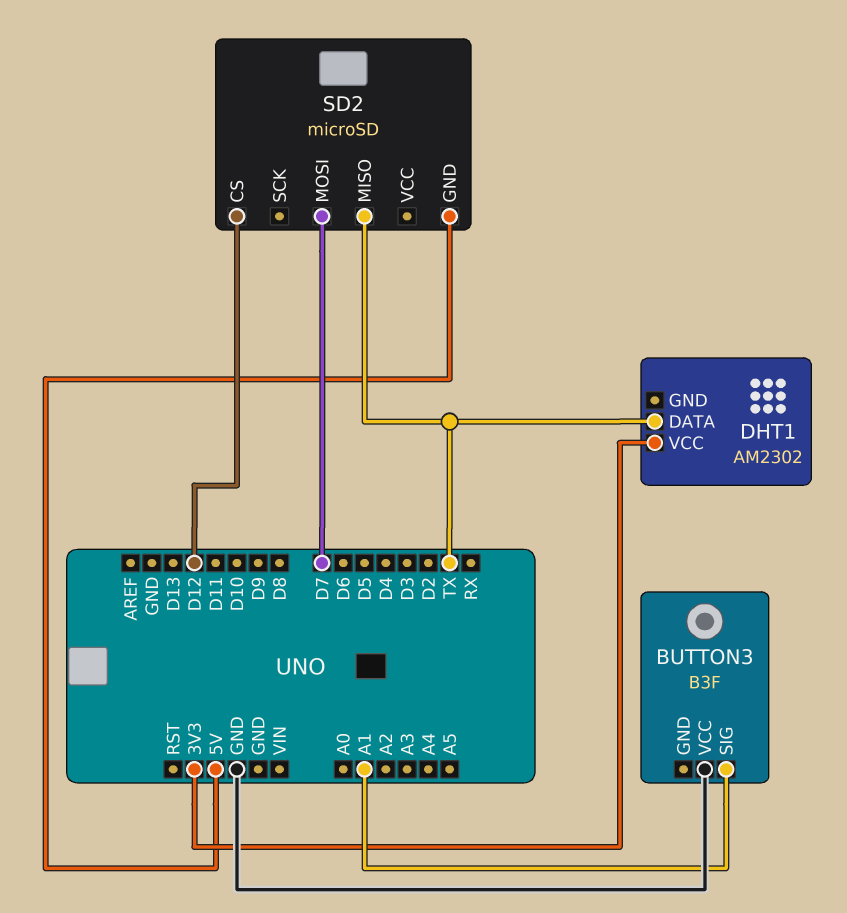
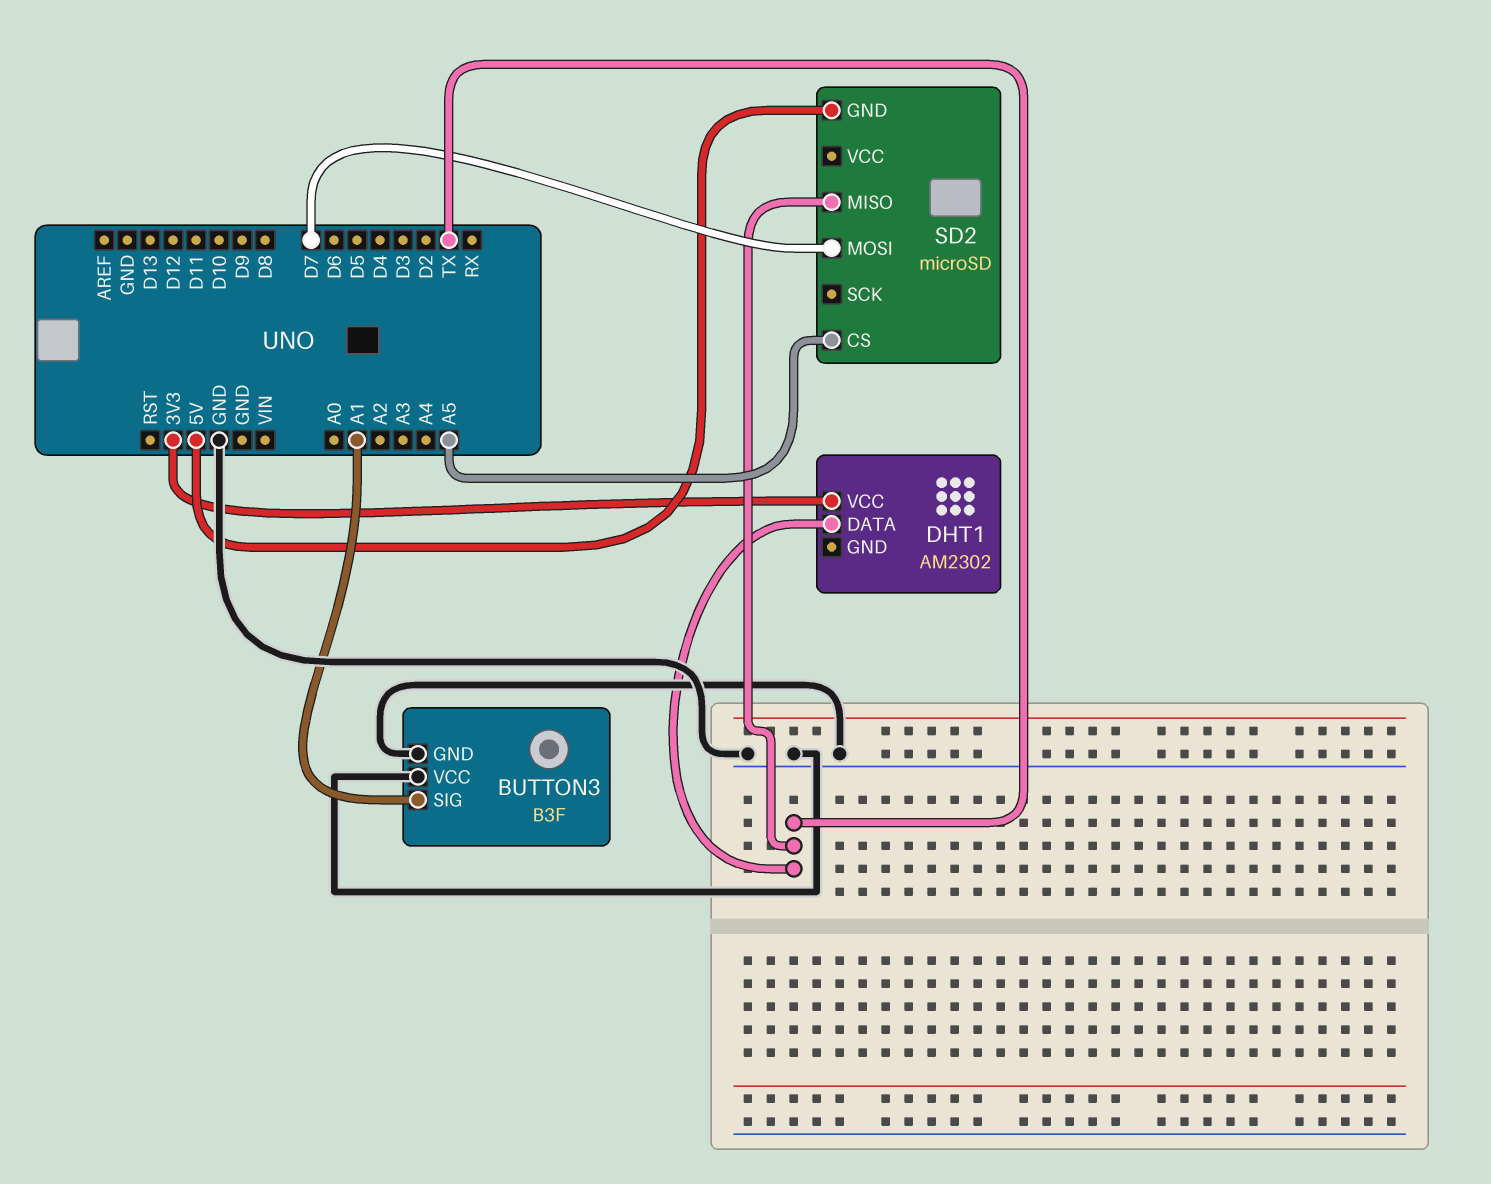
BUTTON3 pin GND: none -> GND
SD2 pin CS: D12 -> A5

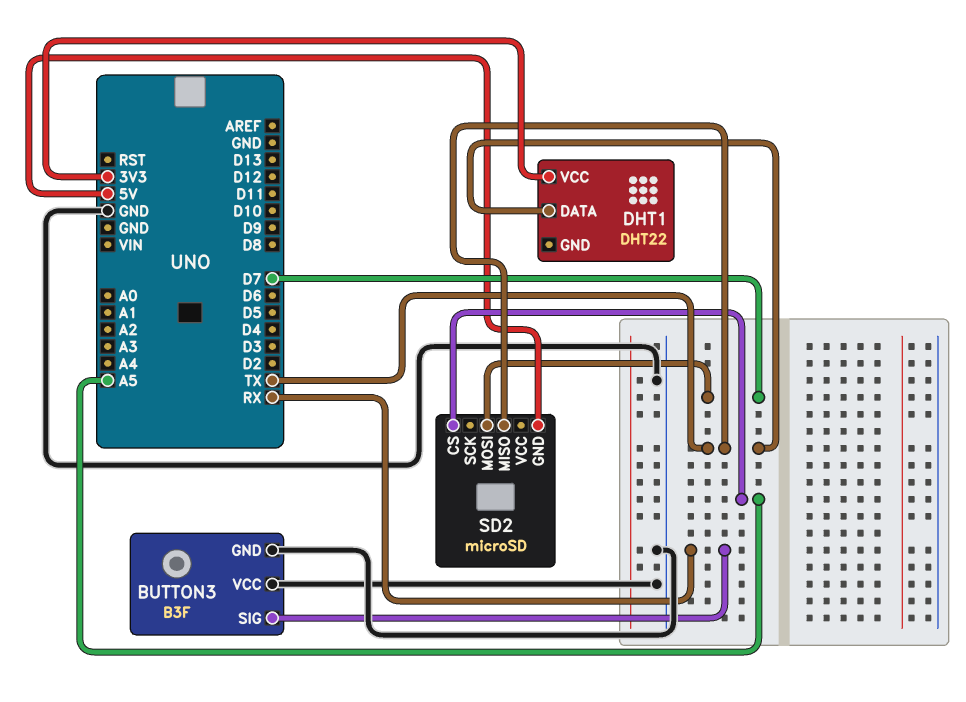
BUTTON3 pin SIG: A1 -> RX
DHT1: AM2302 -> DHT22

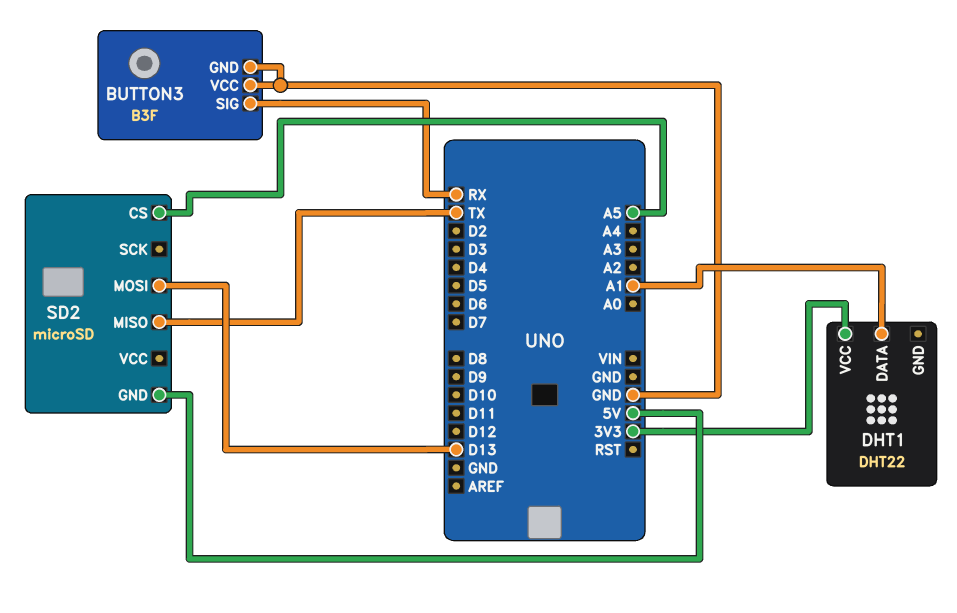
DHT1 pin DATA: TX -> A1
SD2 pin MOSI: D7 -> D13

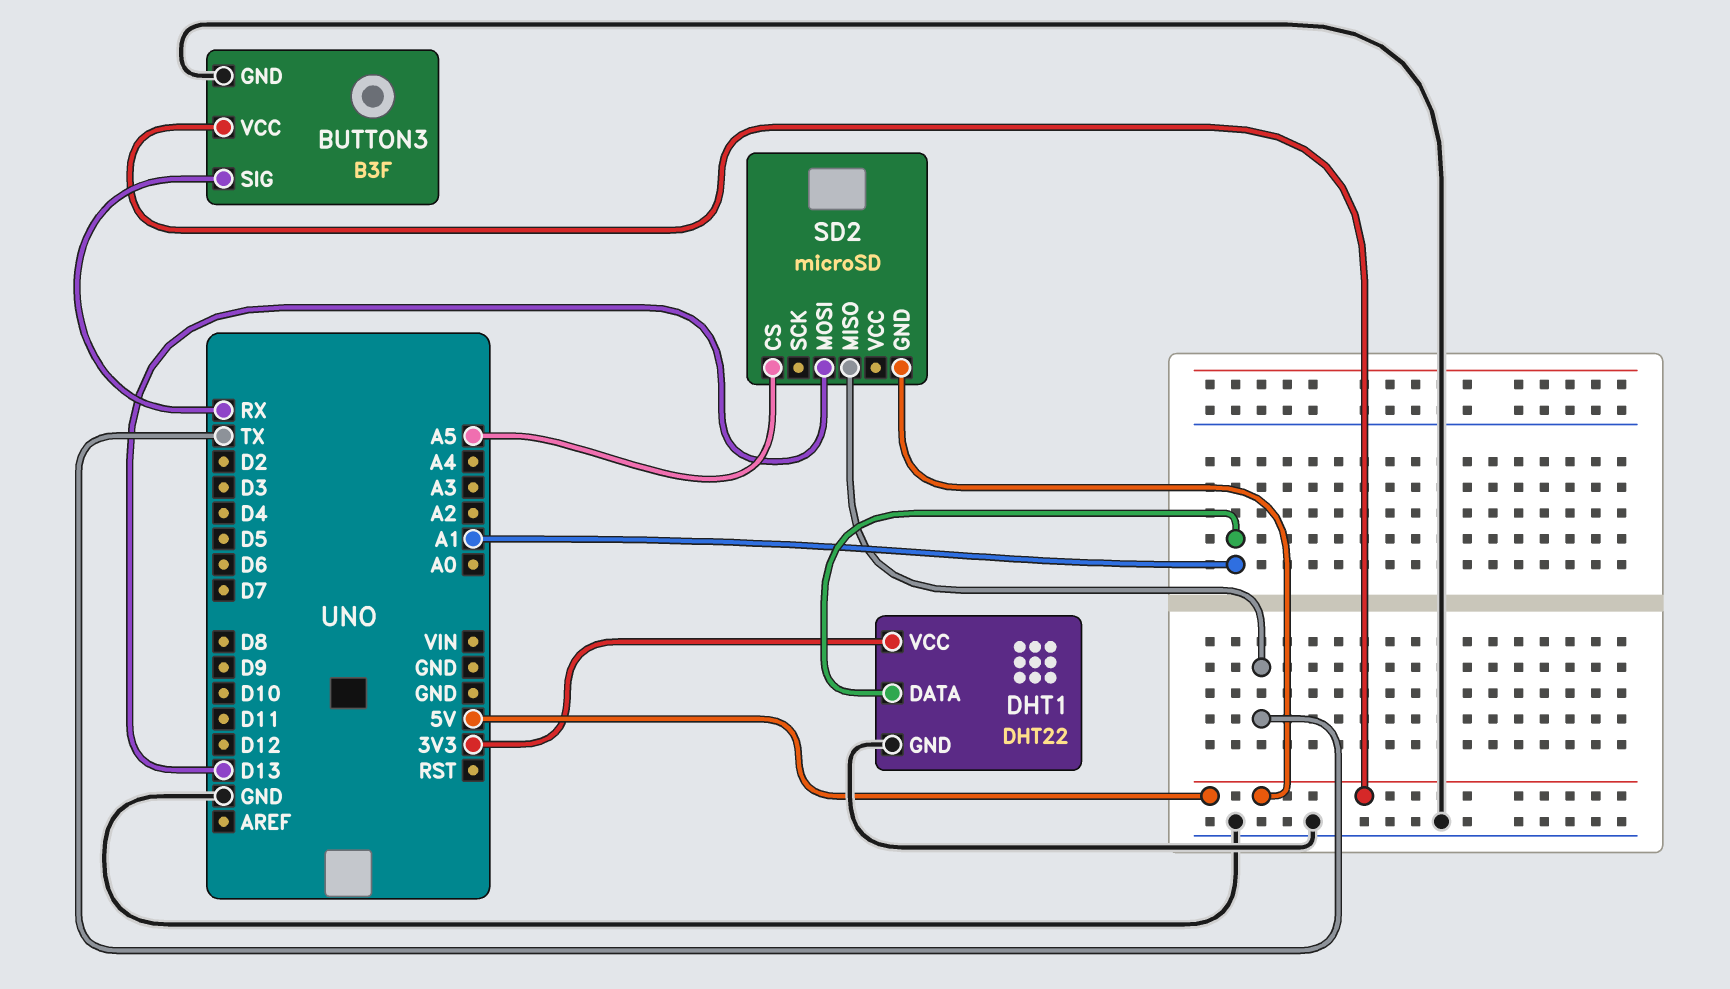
BUTTON3 pin VCC: GND -> 5V
DHT1 pin GND: none -> GND

